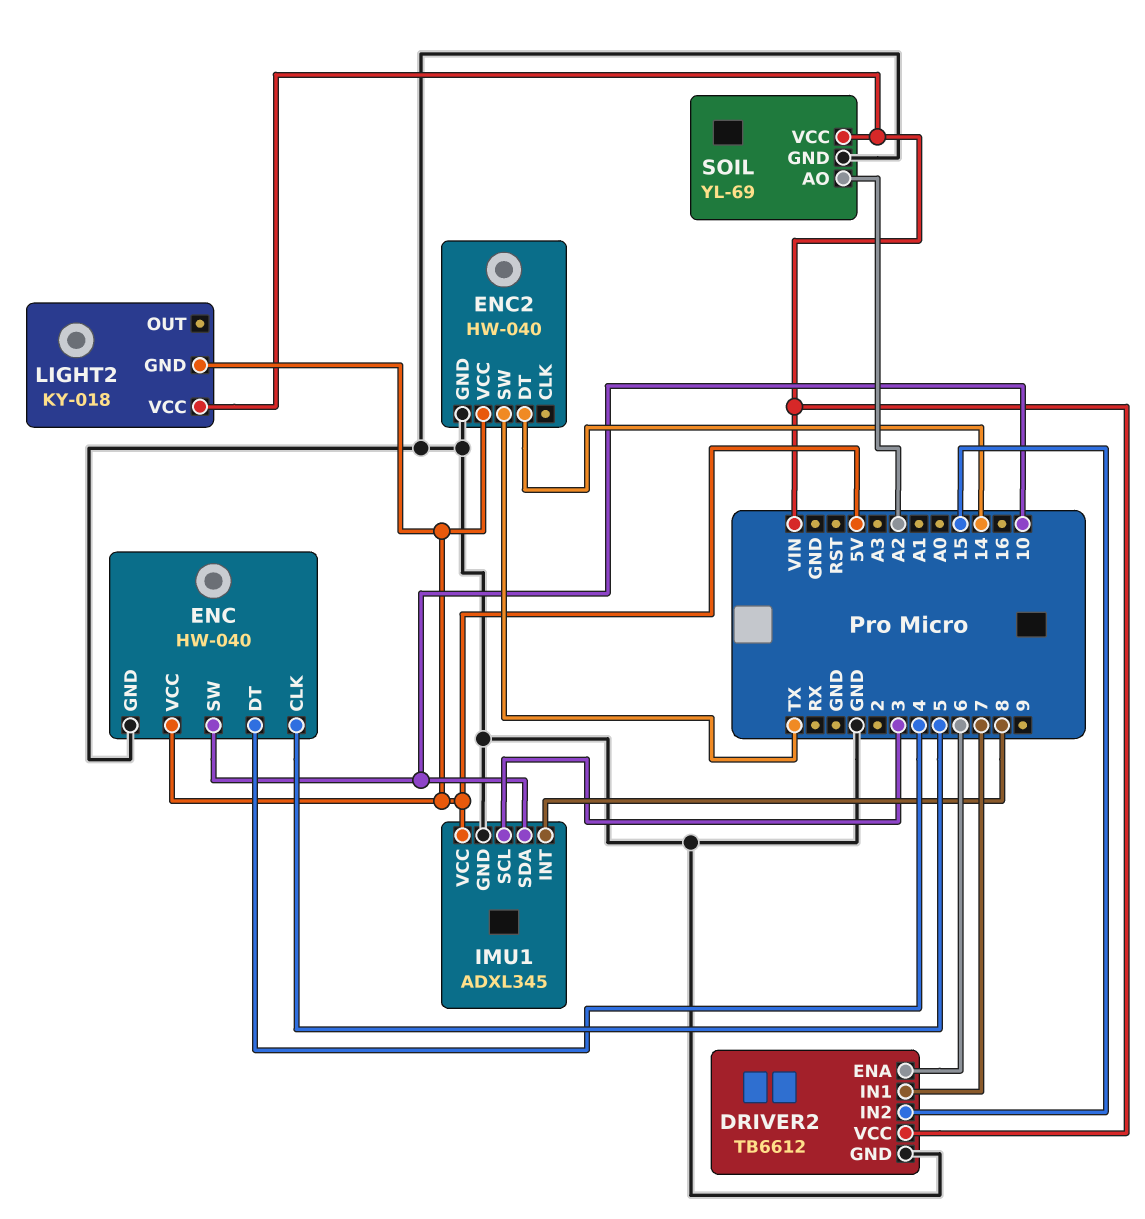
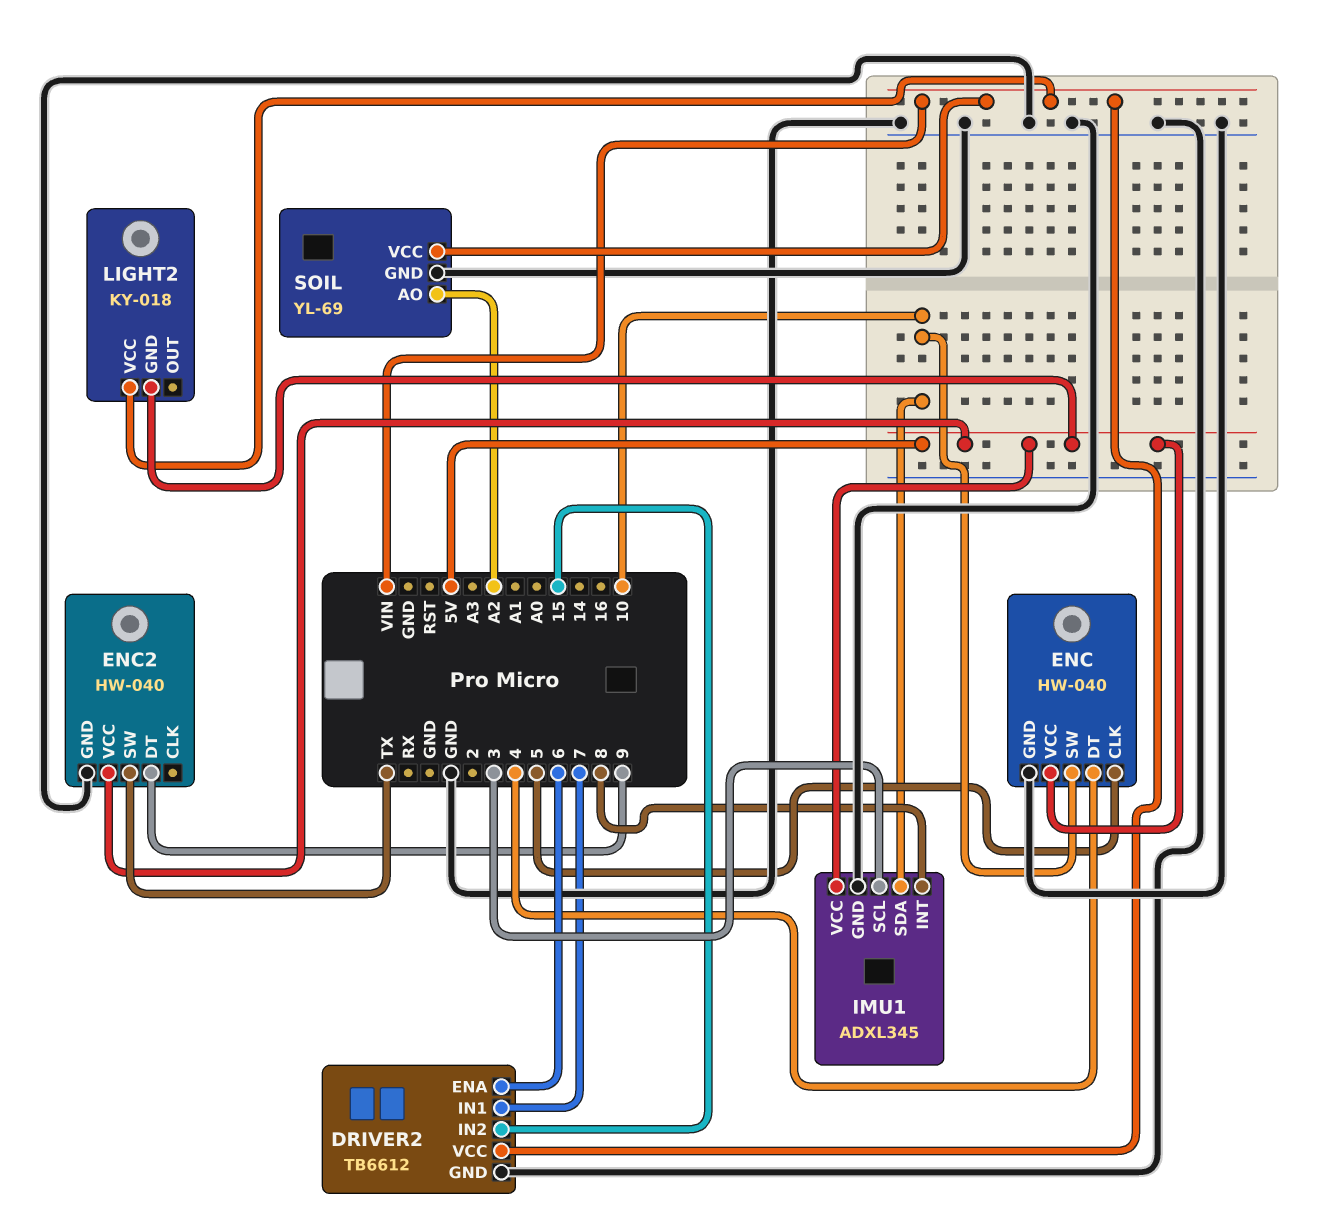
ENC2 pin DT: 14 -> 9

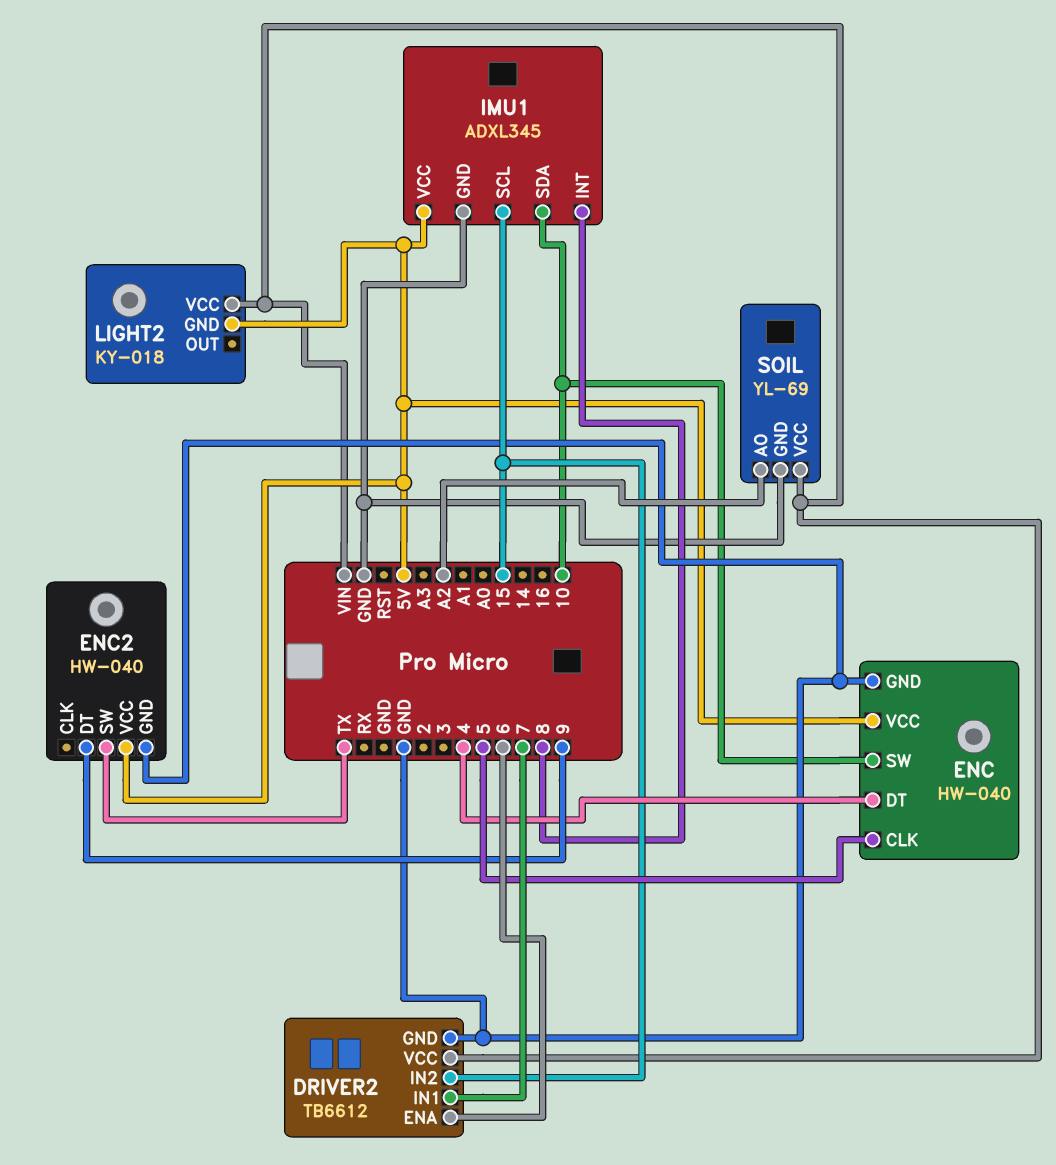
IMU1 pin SCL: 3 -> 15

